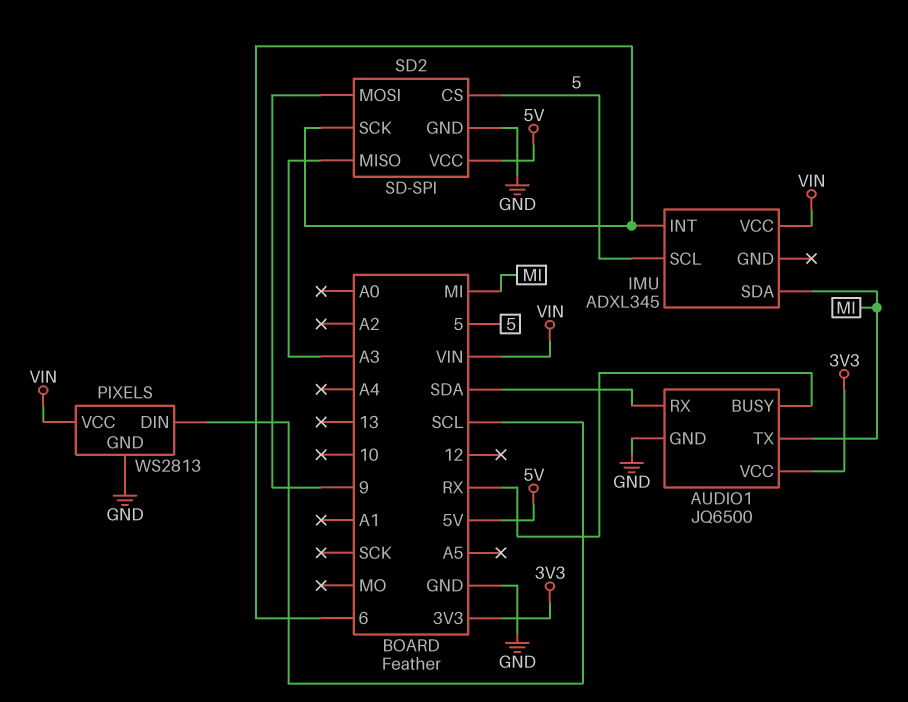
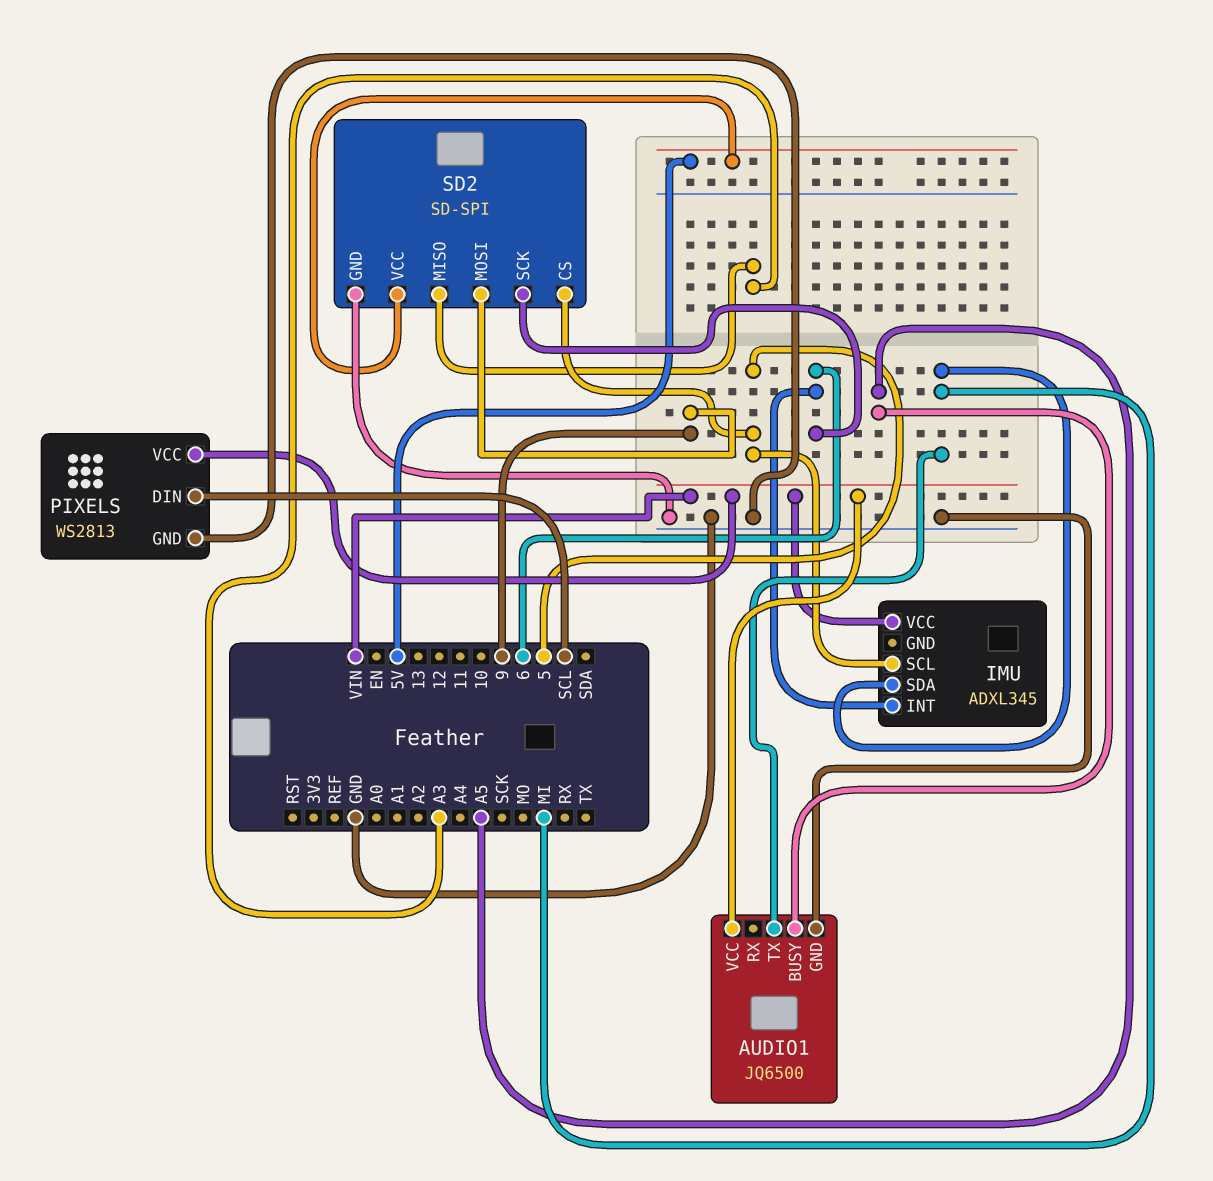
AUDIO1 pin BUSY: RX -> A5
AUDIO1 pin RX: SDA -> none
AUDIO1 pin VCC: 3V3 -> VIN

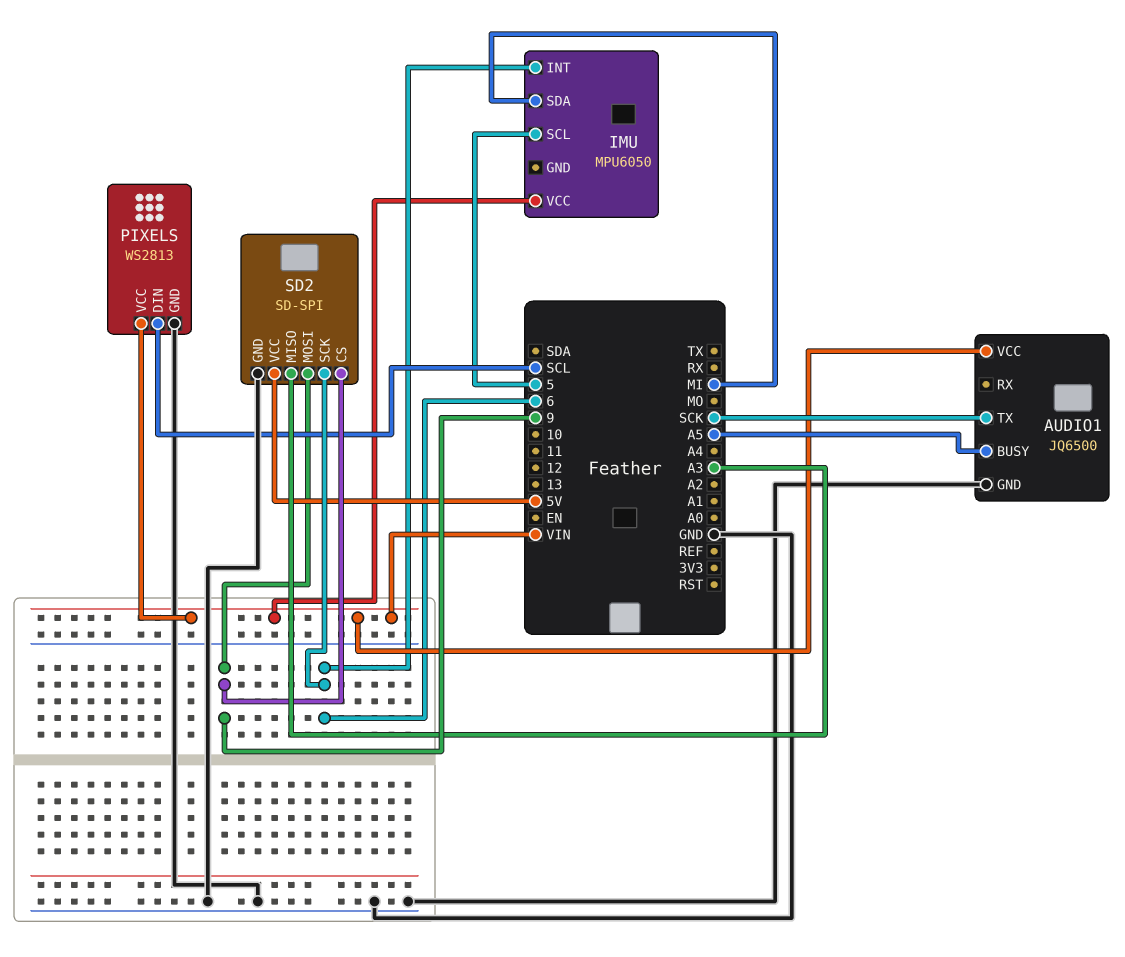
AUDIO1 pin TX: MI -> SCK
IMU: ADXL345 -> MPU6050
SD2 pin CS: 5 -> 9

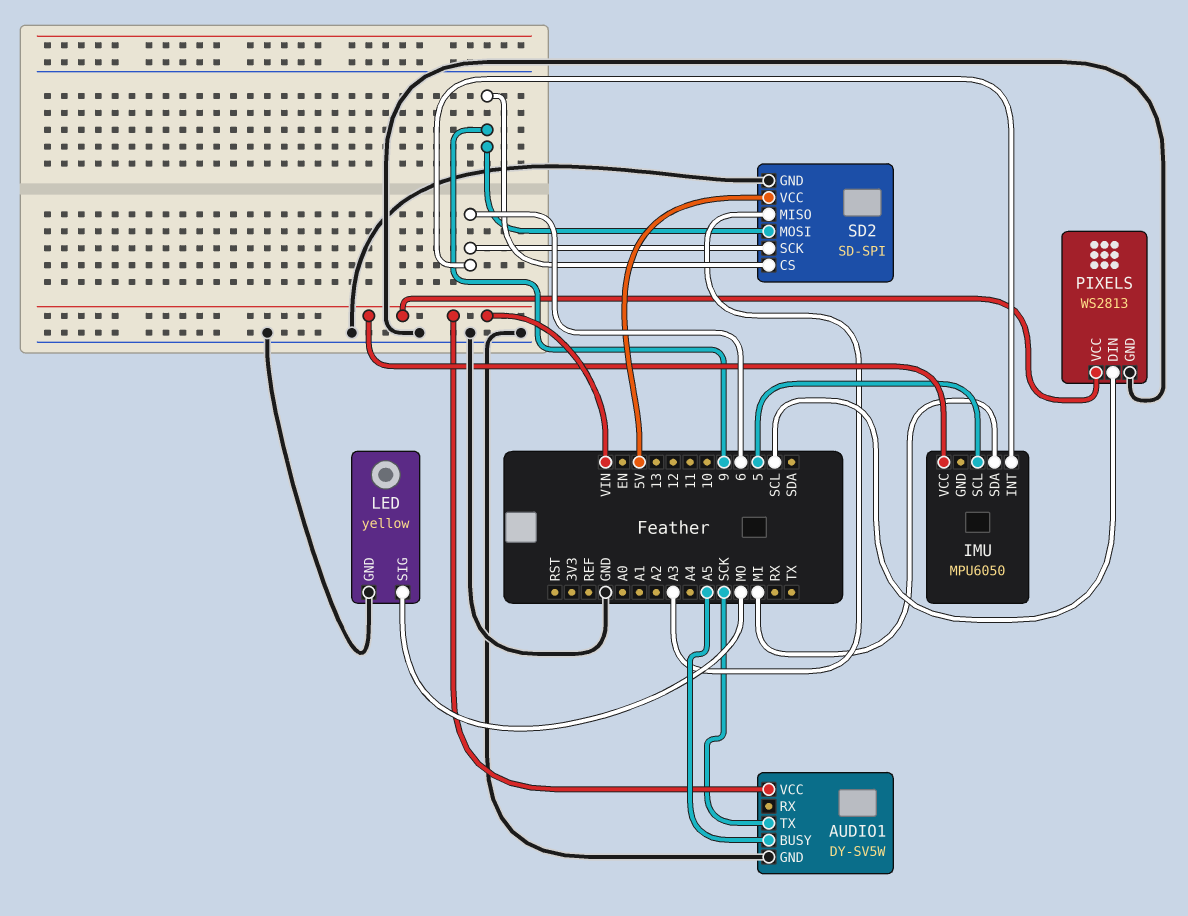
AUDIO1: JQ6500 -> DY-SV5W
LED: none -> yellow
LED pin GND: none -> GND
LED pin SIG: none -> MO

